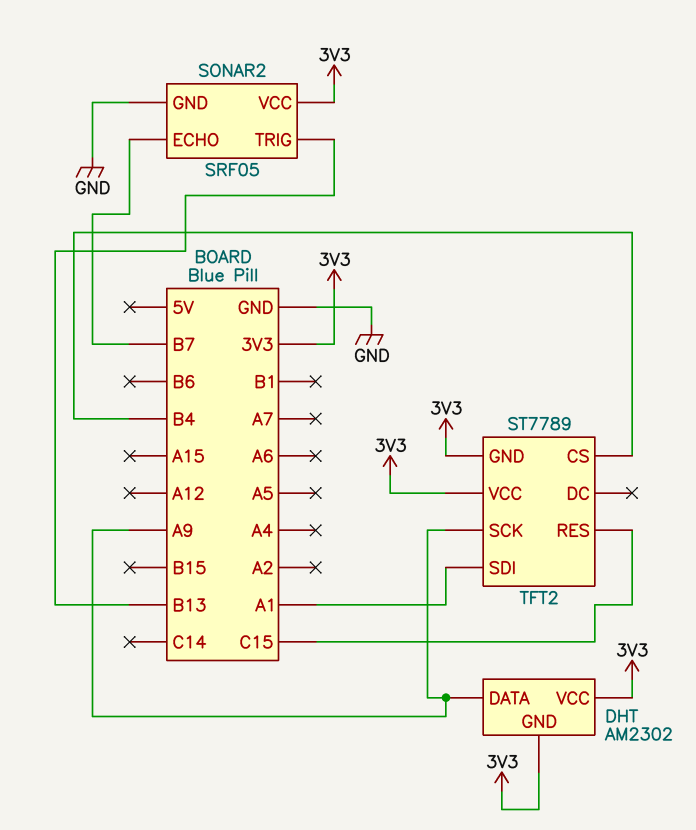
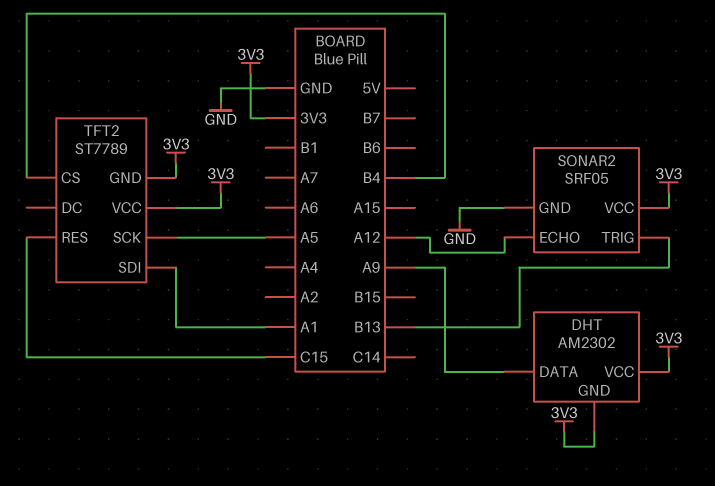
SONAR2 pin ECHO: B7 -> A12
TFT2 pin SCK: A9 -> A5

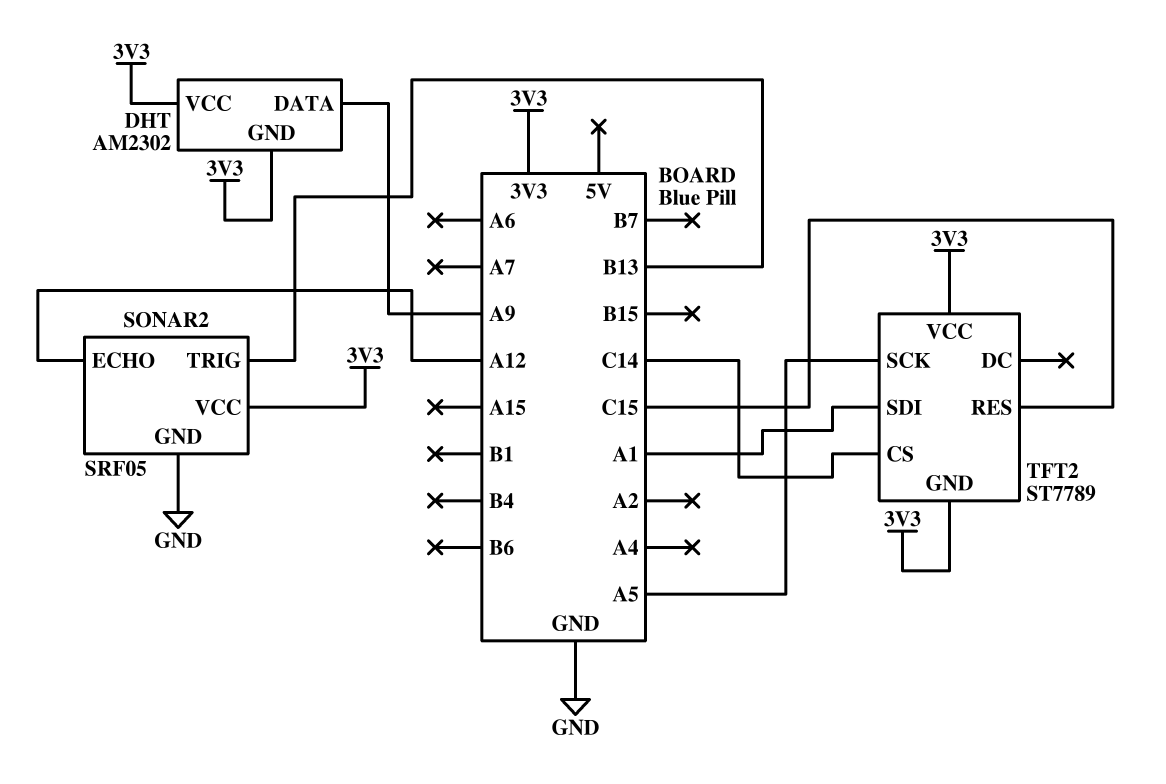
TFT2 pin CS: B4 -> C14

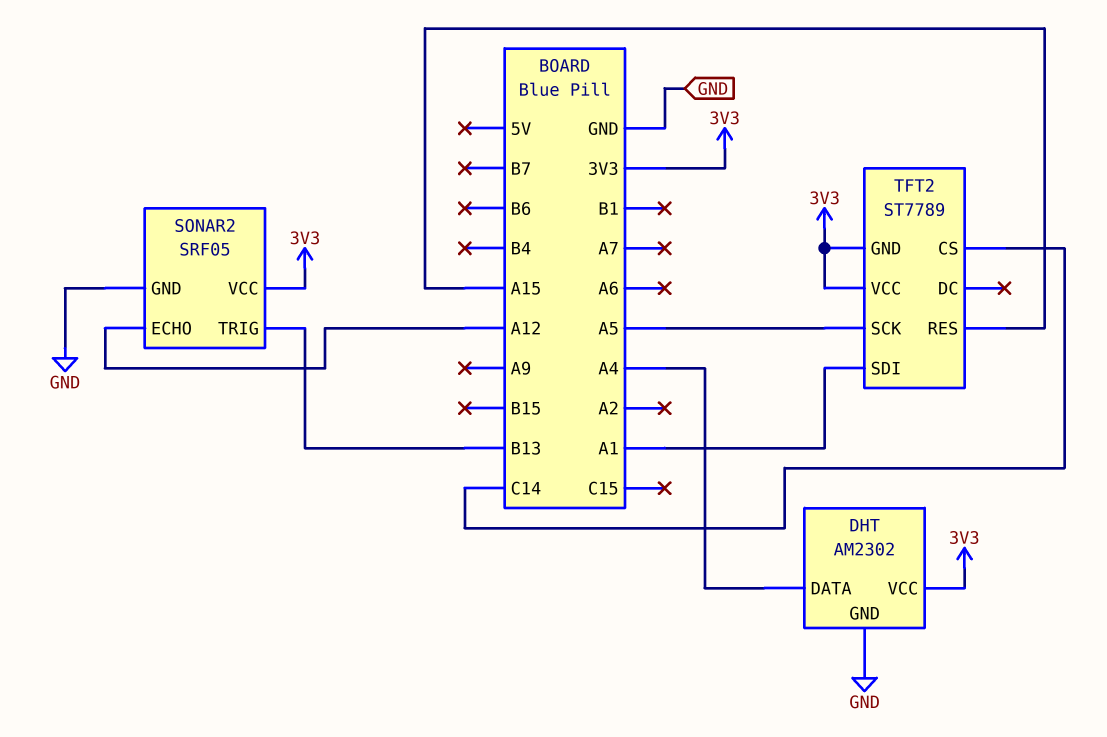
DHT pin DATA: A9 -> A4
DHT pin GND: 3V3 -> GND
TFT2 pin RES: C15 -> A15

